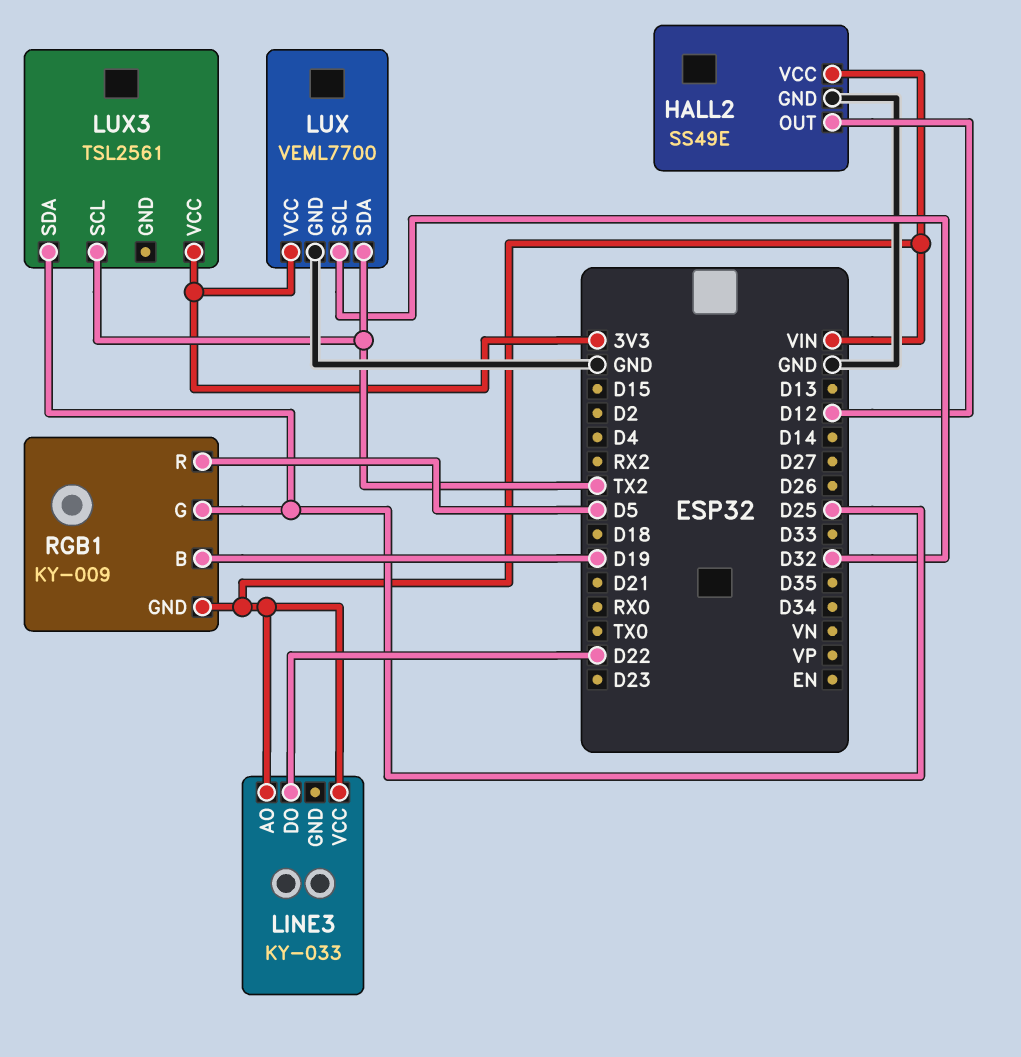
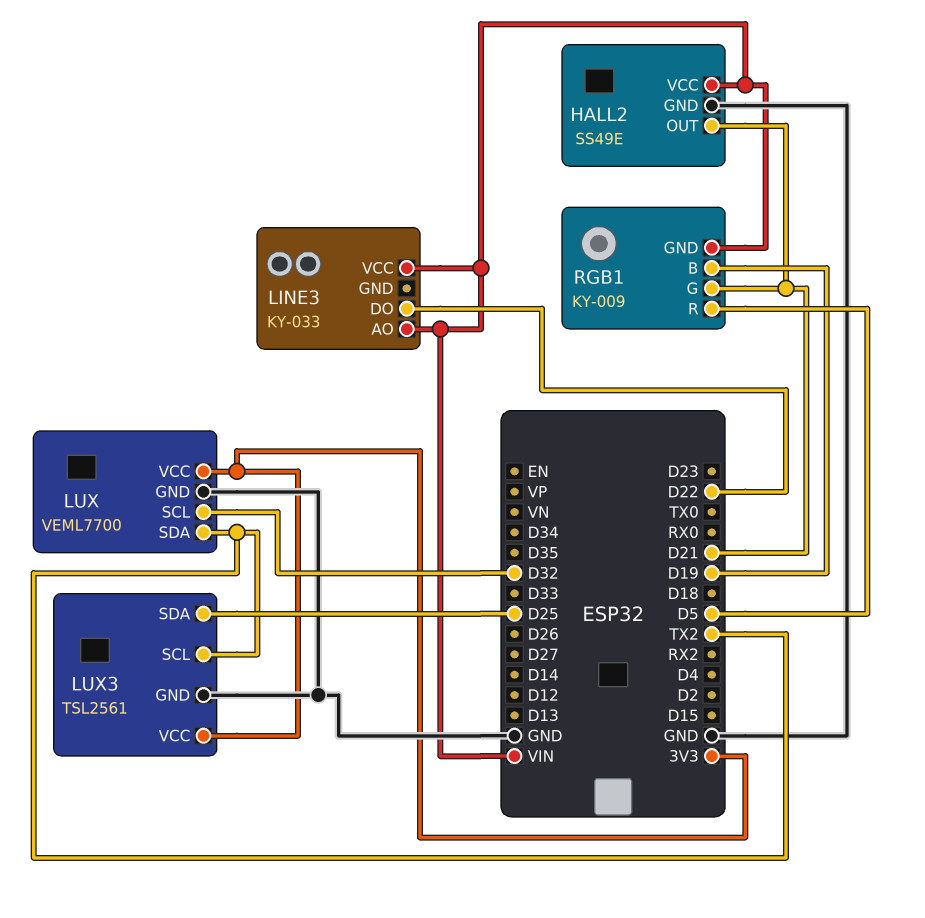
HALL2 pin OUT: D12 -> D21
LUX3 pin GND: none -> GND
RGB1 pin G: D25 -> D21

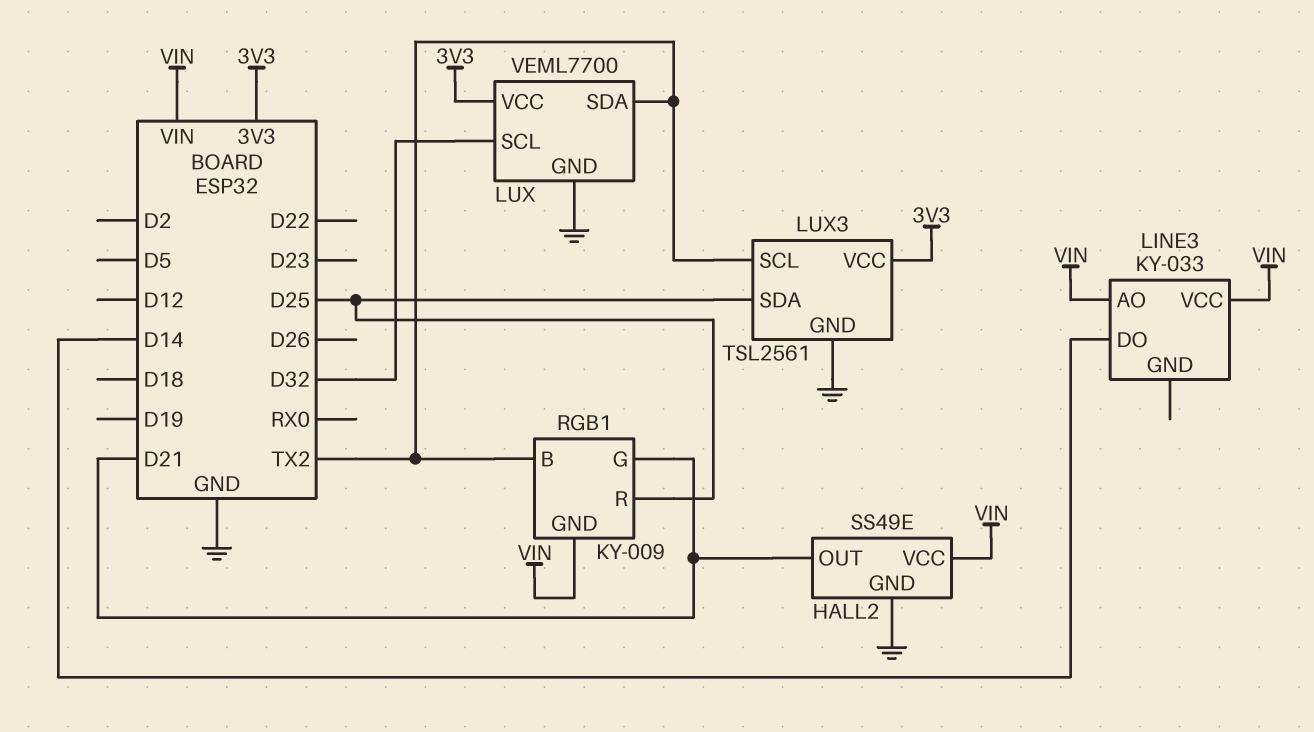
LINE3 pin DO: D22 -> D14
RGB1 pin B: D19 -> TX2
RGB1 pin R: D5 -> D25

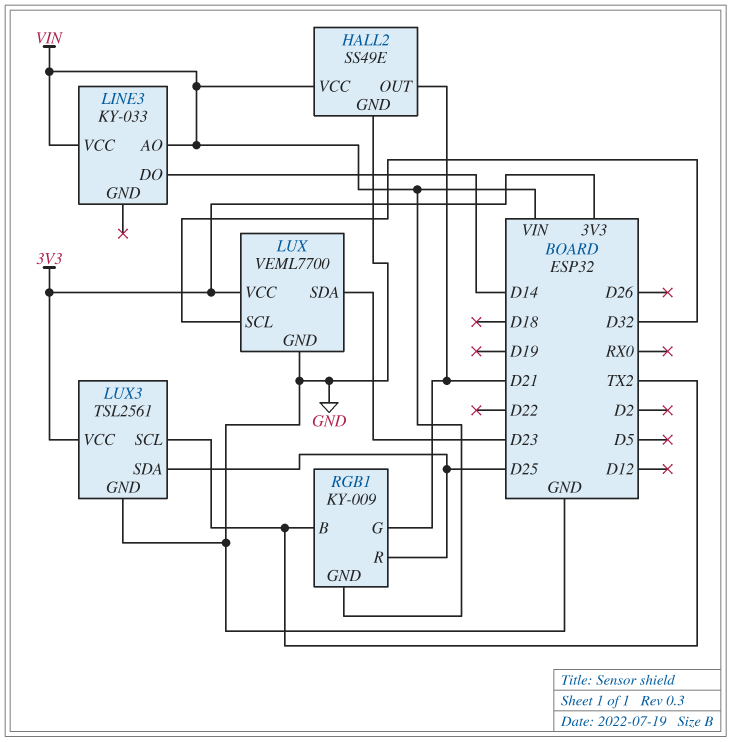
LUX pin SDA: TX2 -> D23

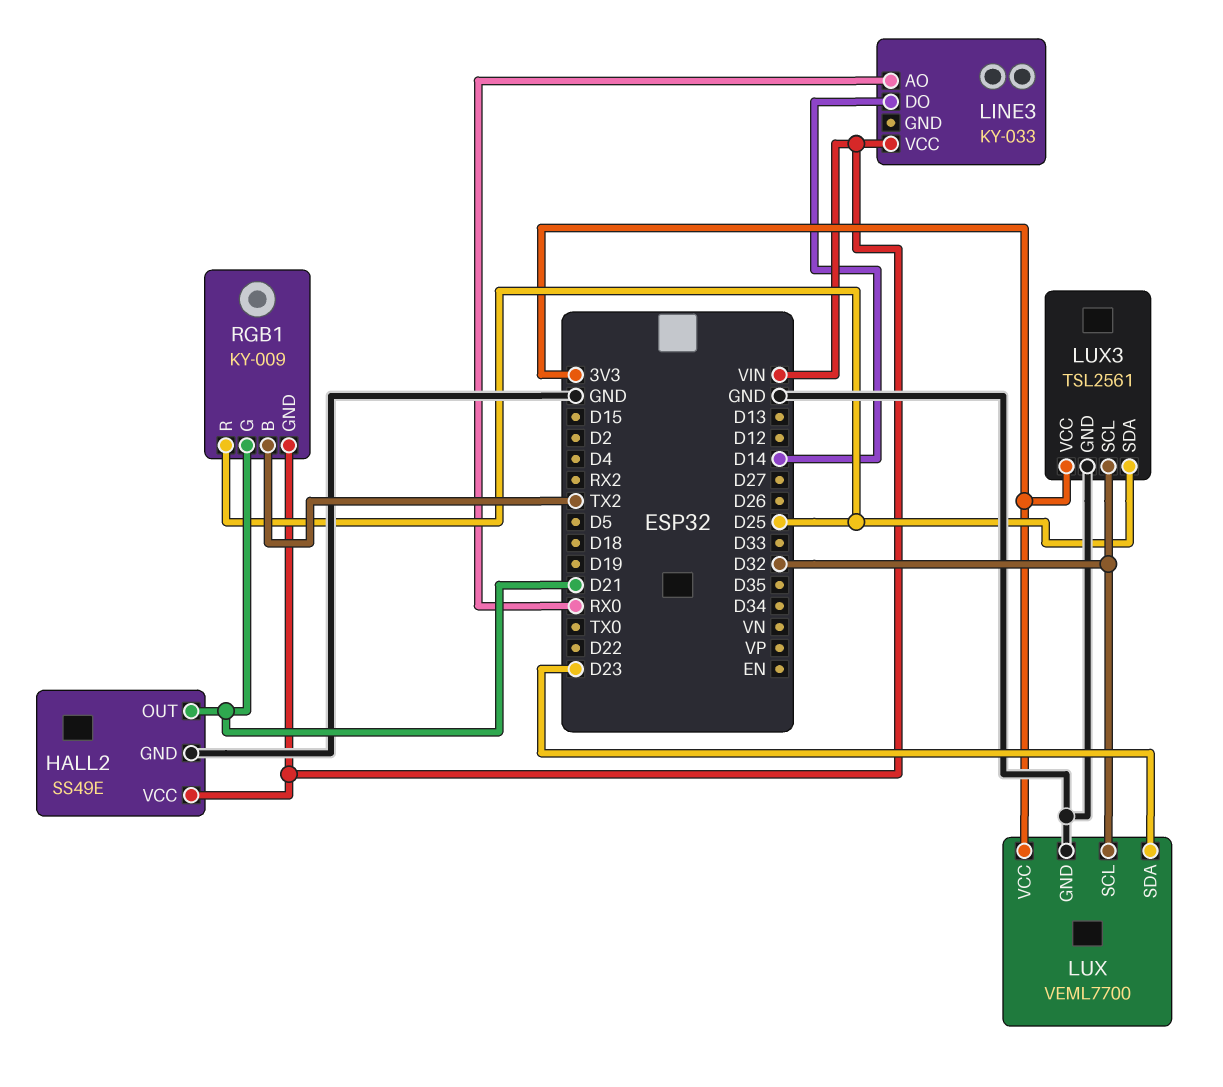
LINE3 pin AO: VIN -> RX0
LUX3 pin SCL: TX2 -> D32

